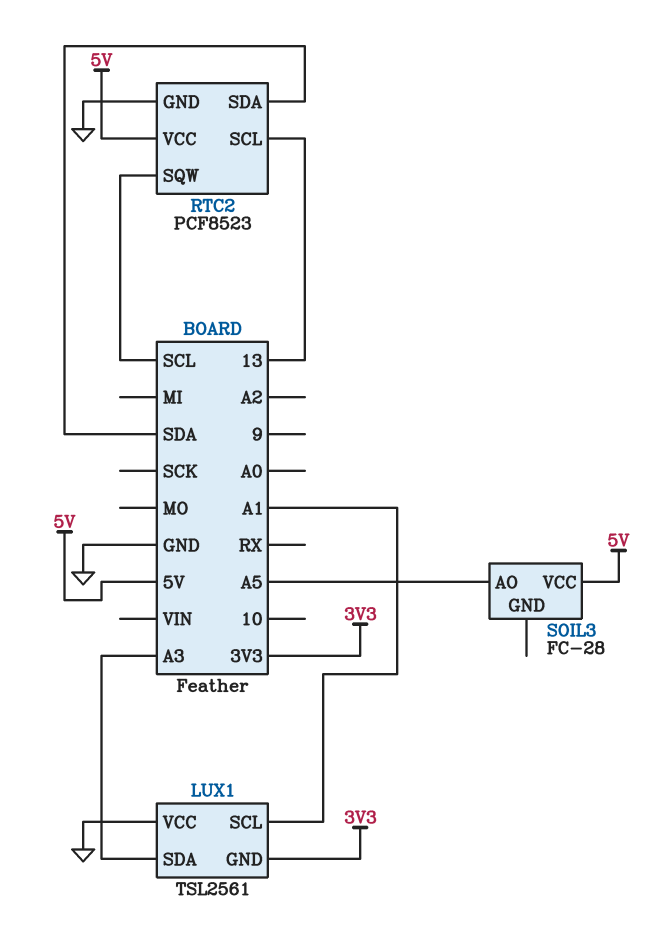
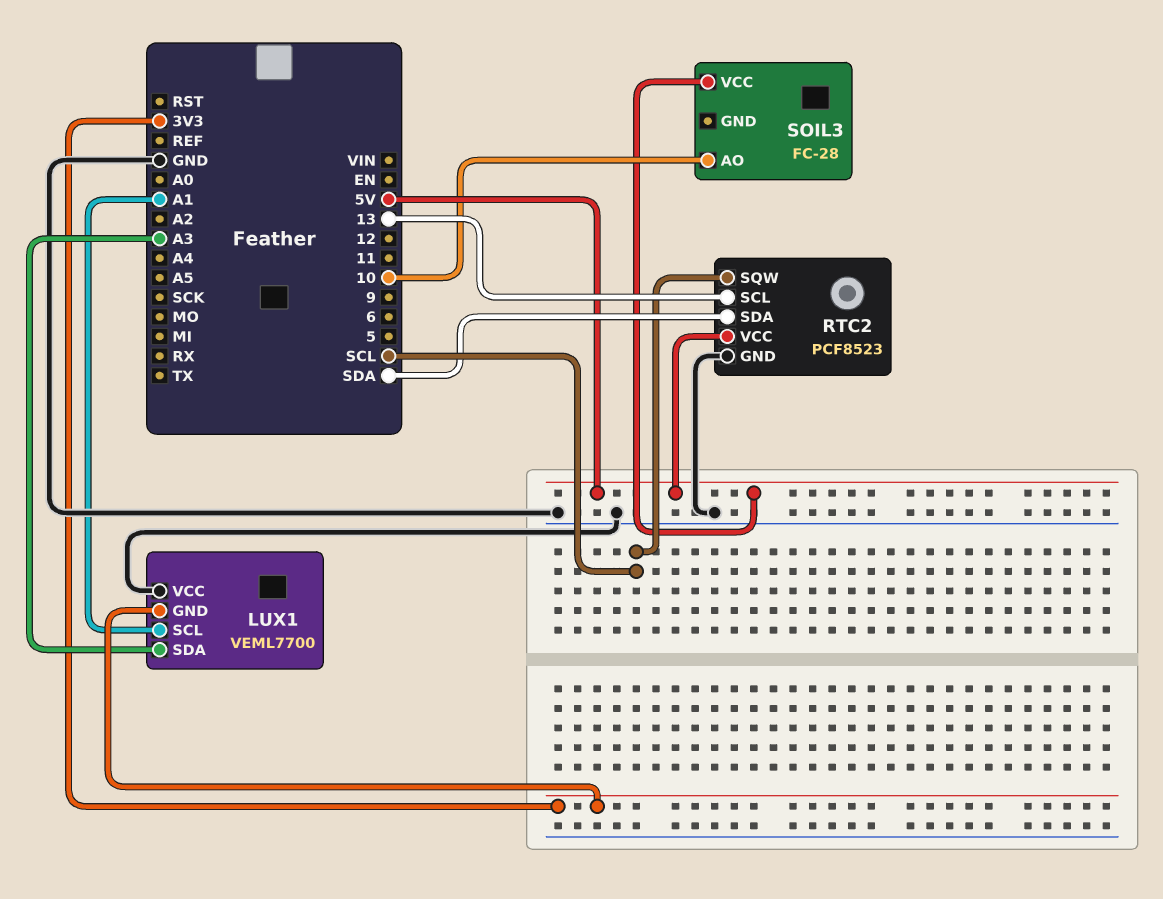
LUX1: TSL2561 -> VEML7700
SOIL3 pin AO: A5 -> 10

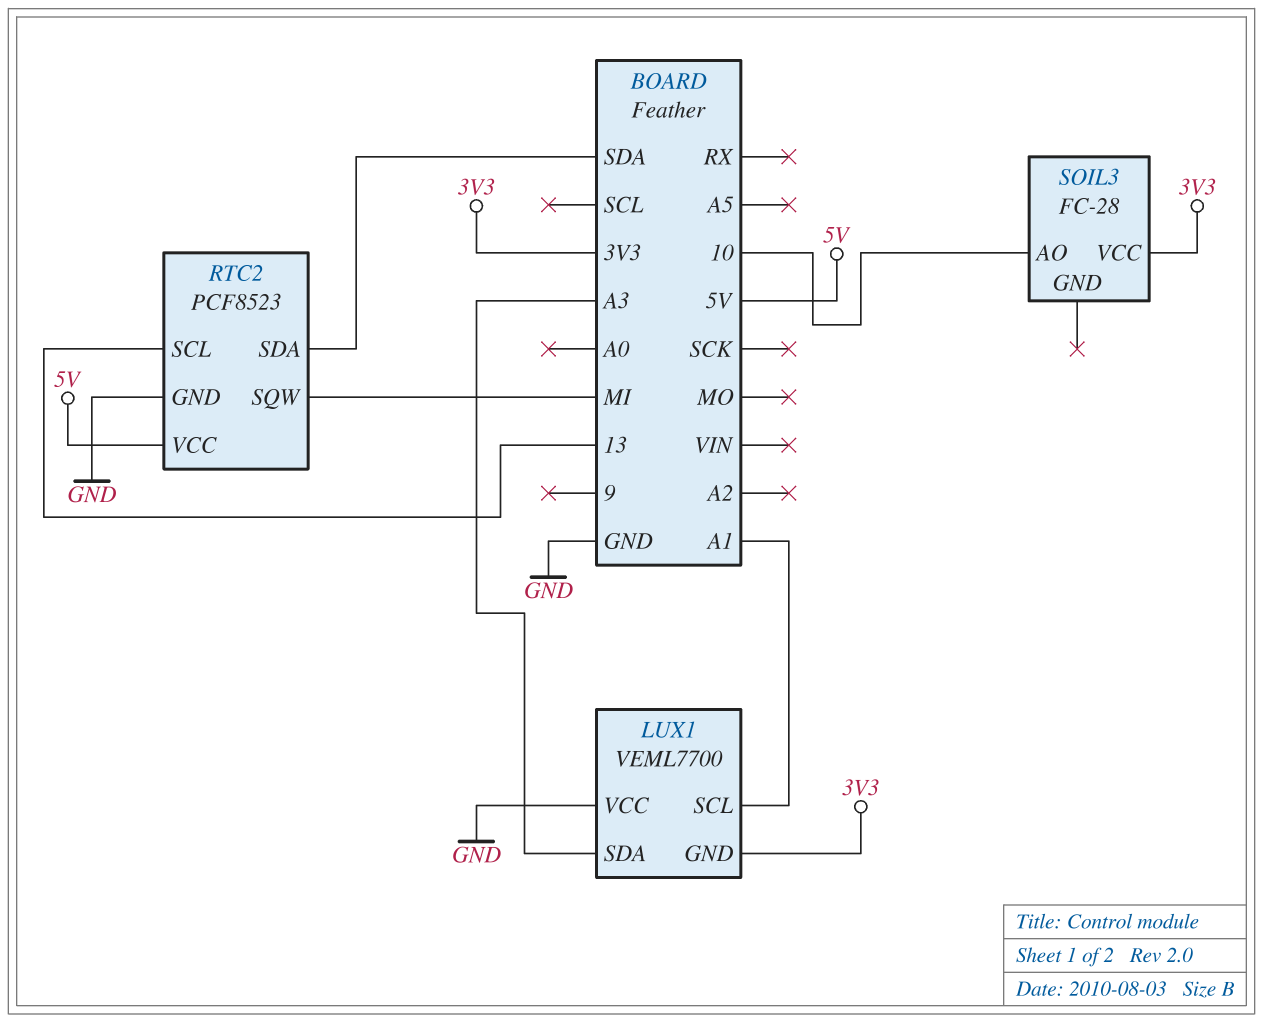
RTC2 pin SQW: SCL -> MI
SOIL3 pin VCC: 5V -> 3V3

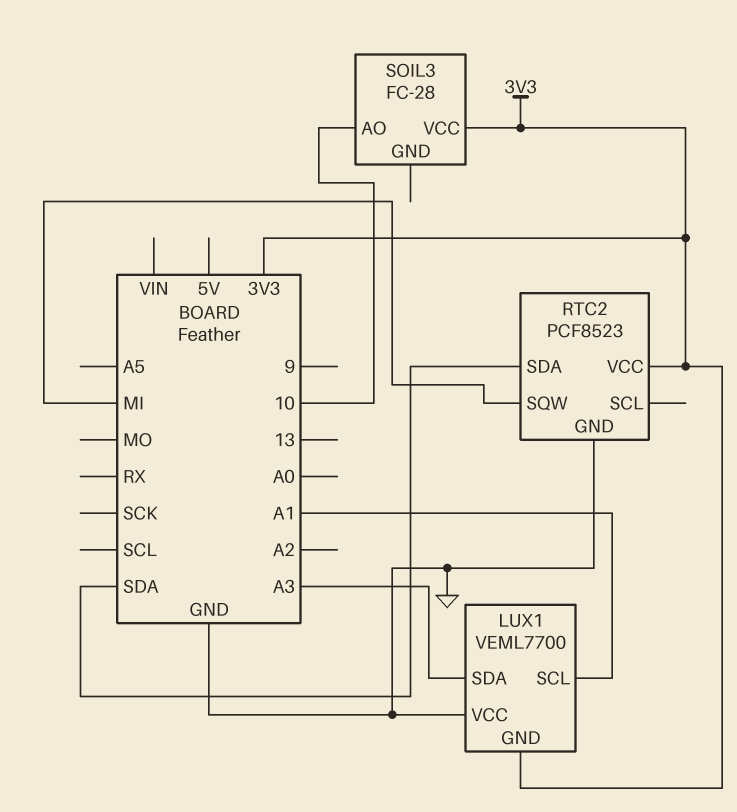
RTC2 pin SCL: 13 -> none
RTC2 pin VCC: 5V -> 3V3

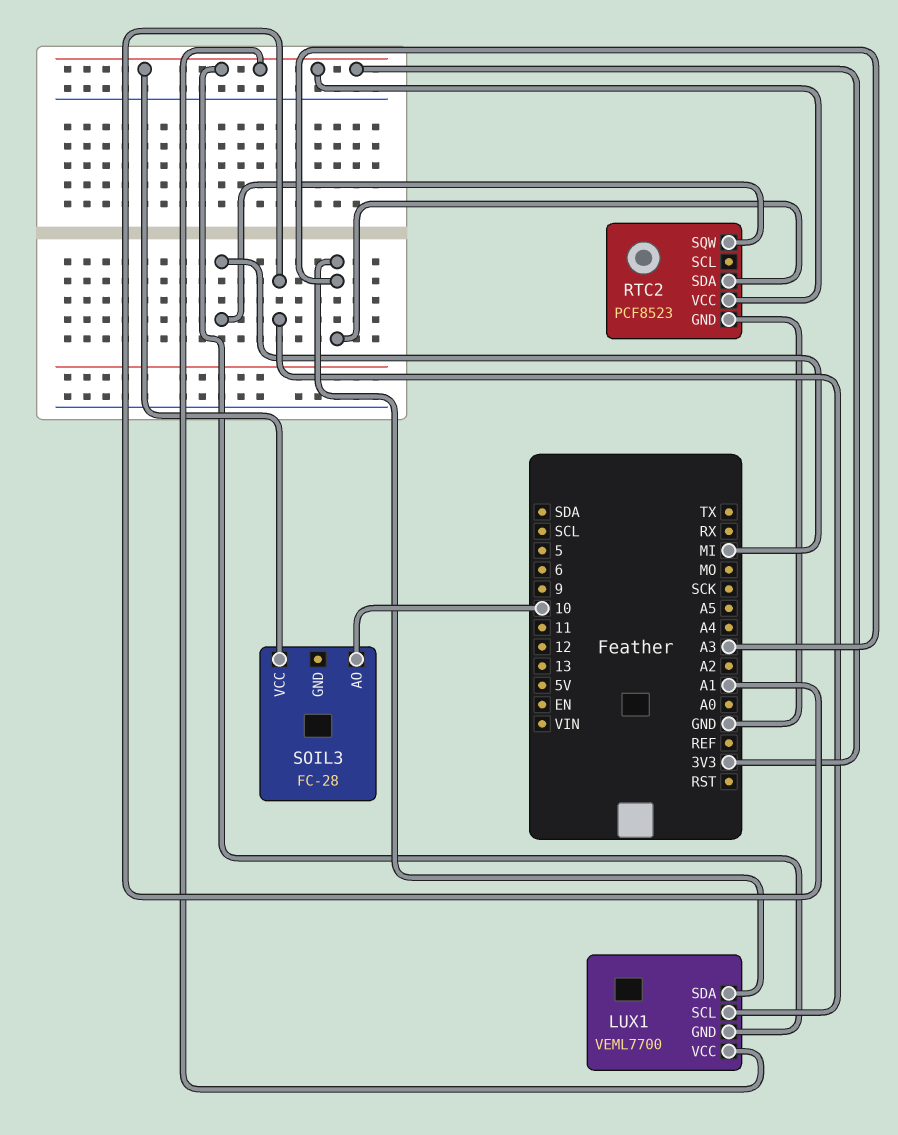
LUX1 pin VCC: GND -> 3V3
RTC2 pin SDA: SDA -> A3

